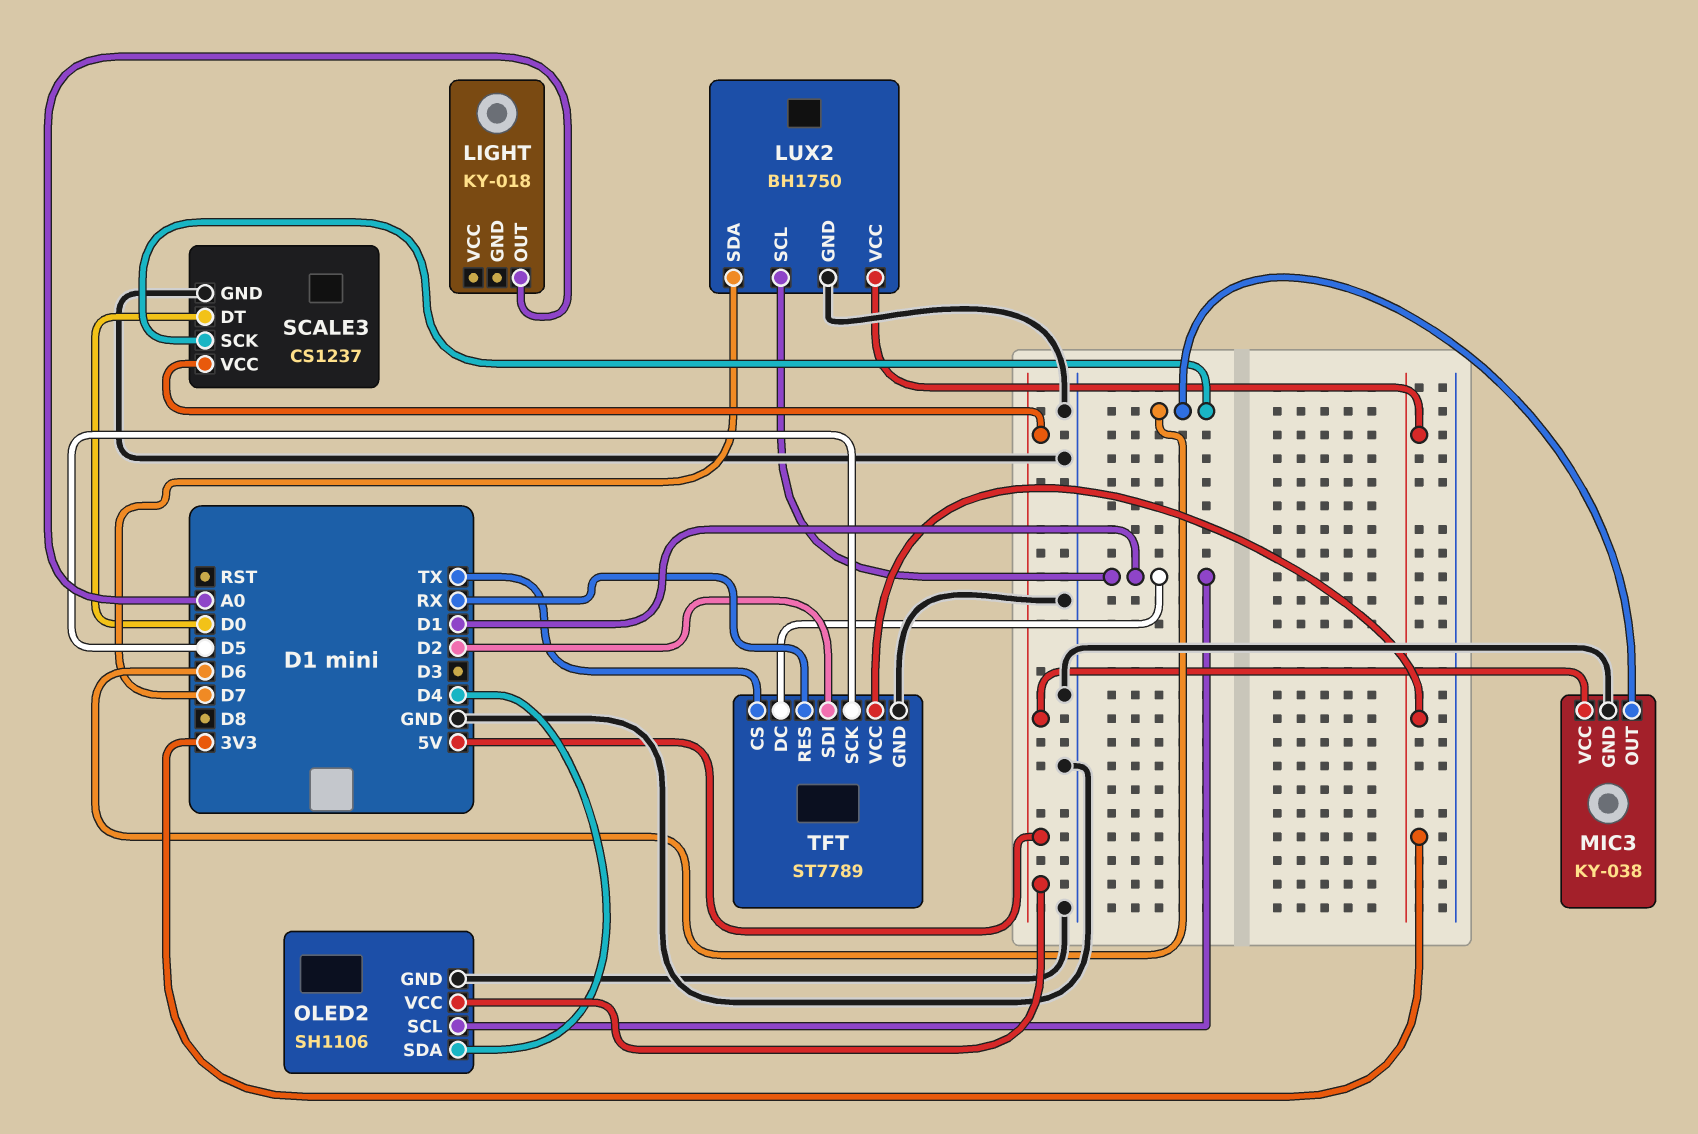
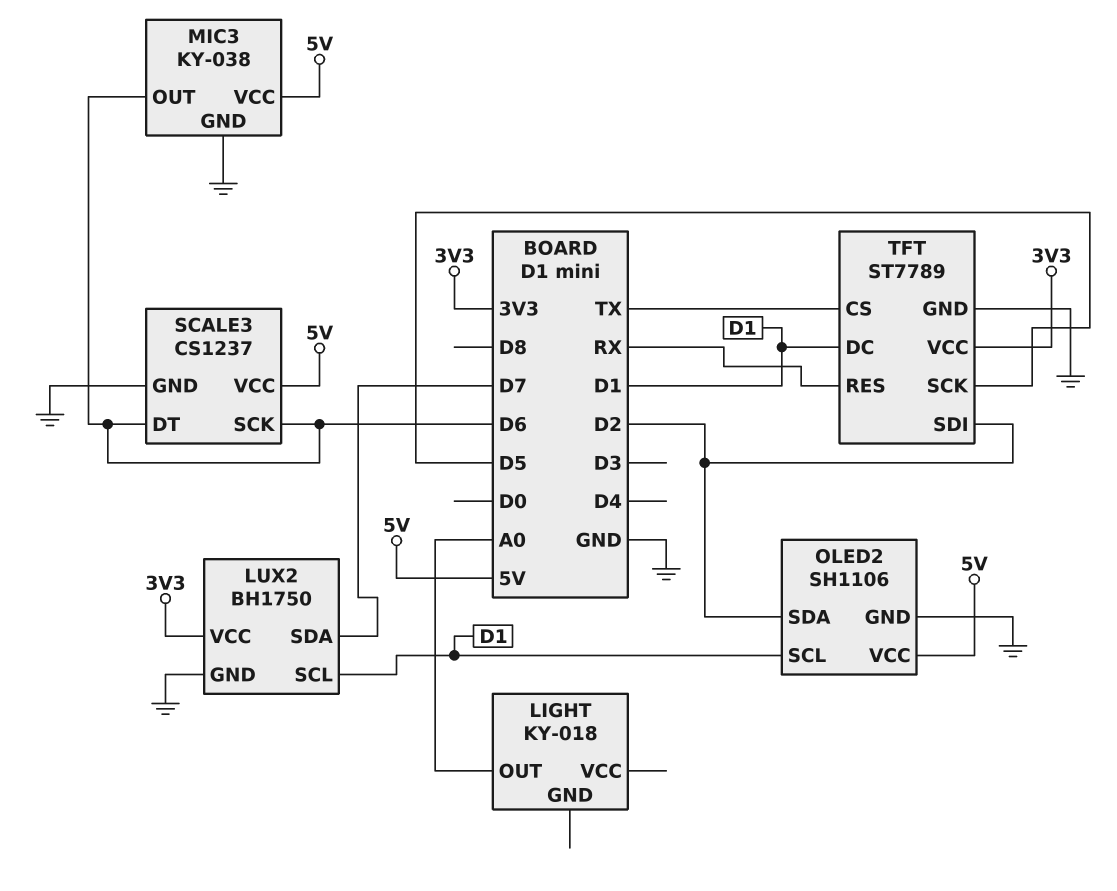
OLED2 pin SDA: D4 -> D2
SCALE3 pin DT: D0 -> D6

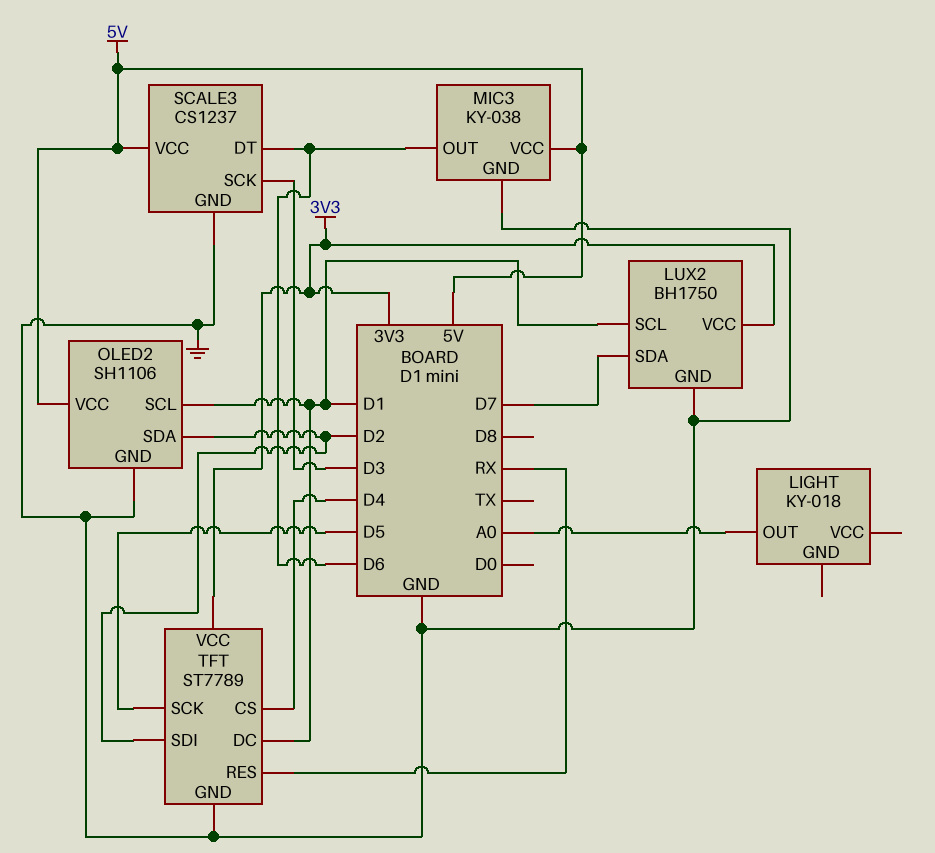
SCALE3 pin SCK: D6 -> D3
TFT pin CS: TX -> D4

